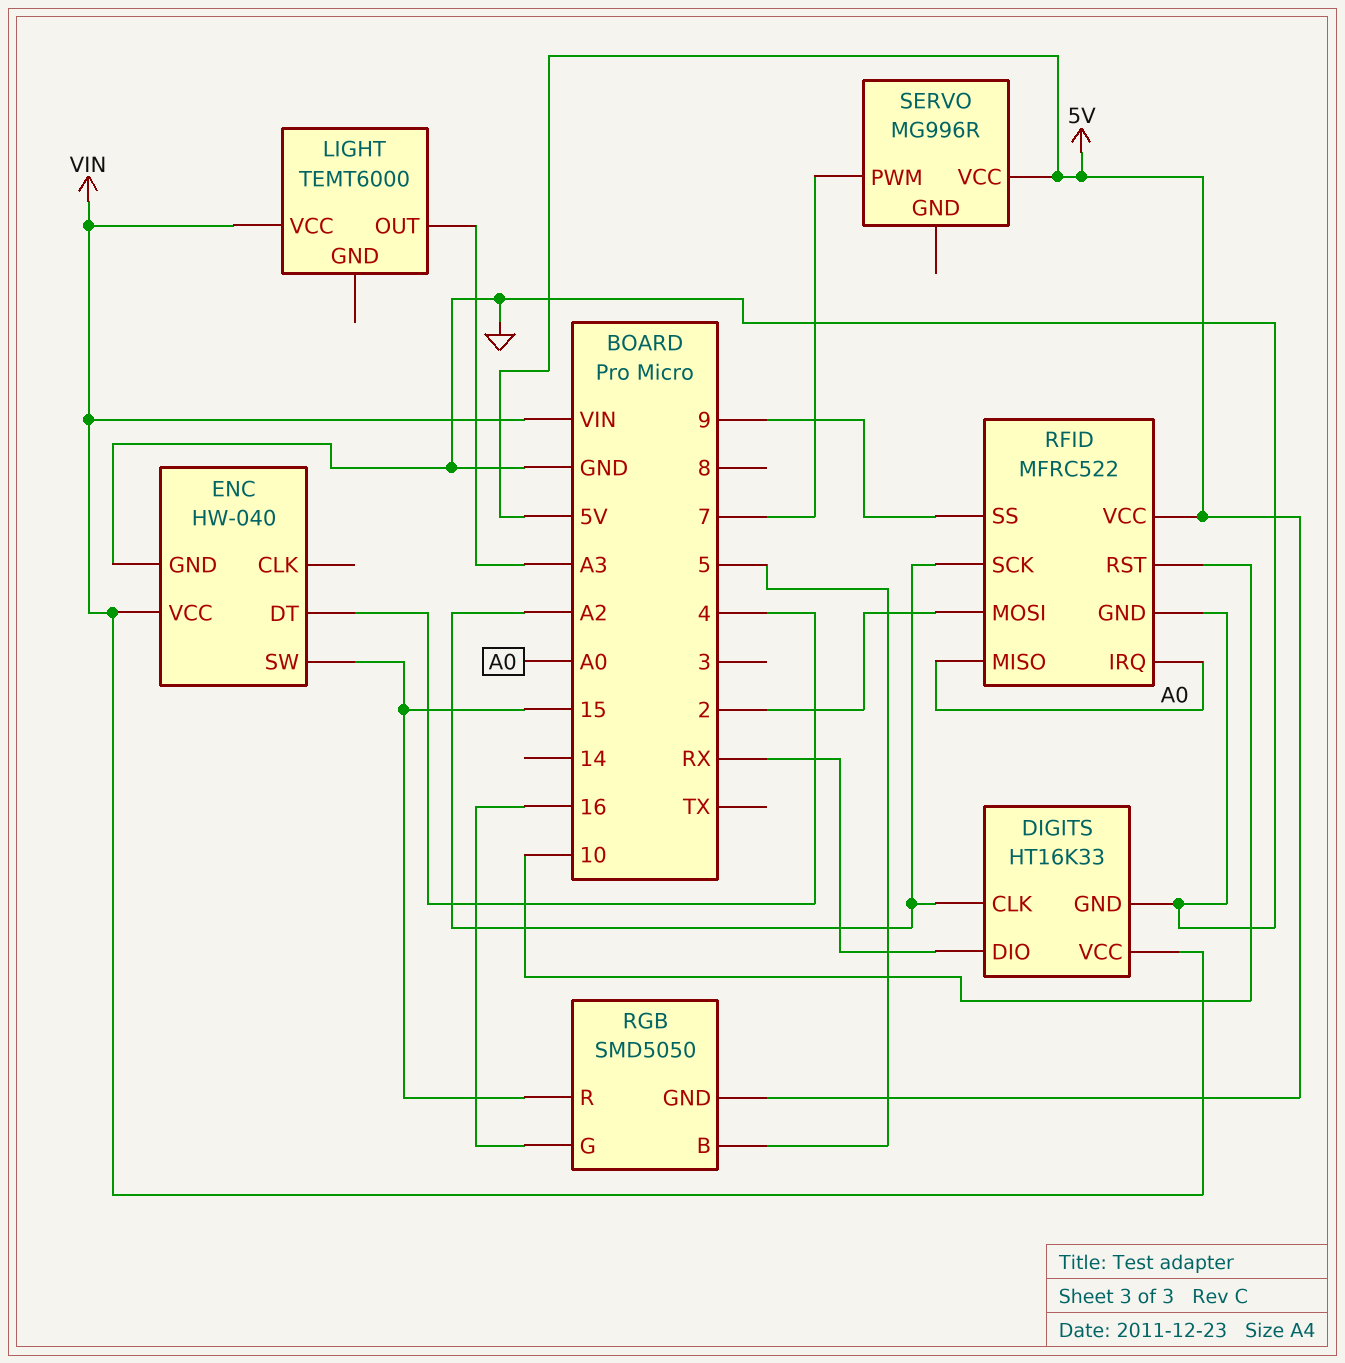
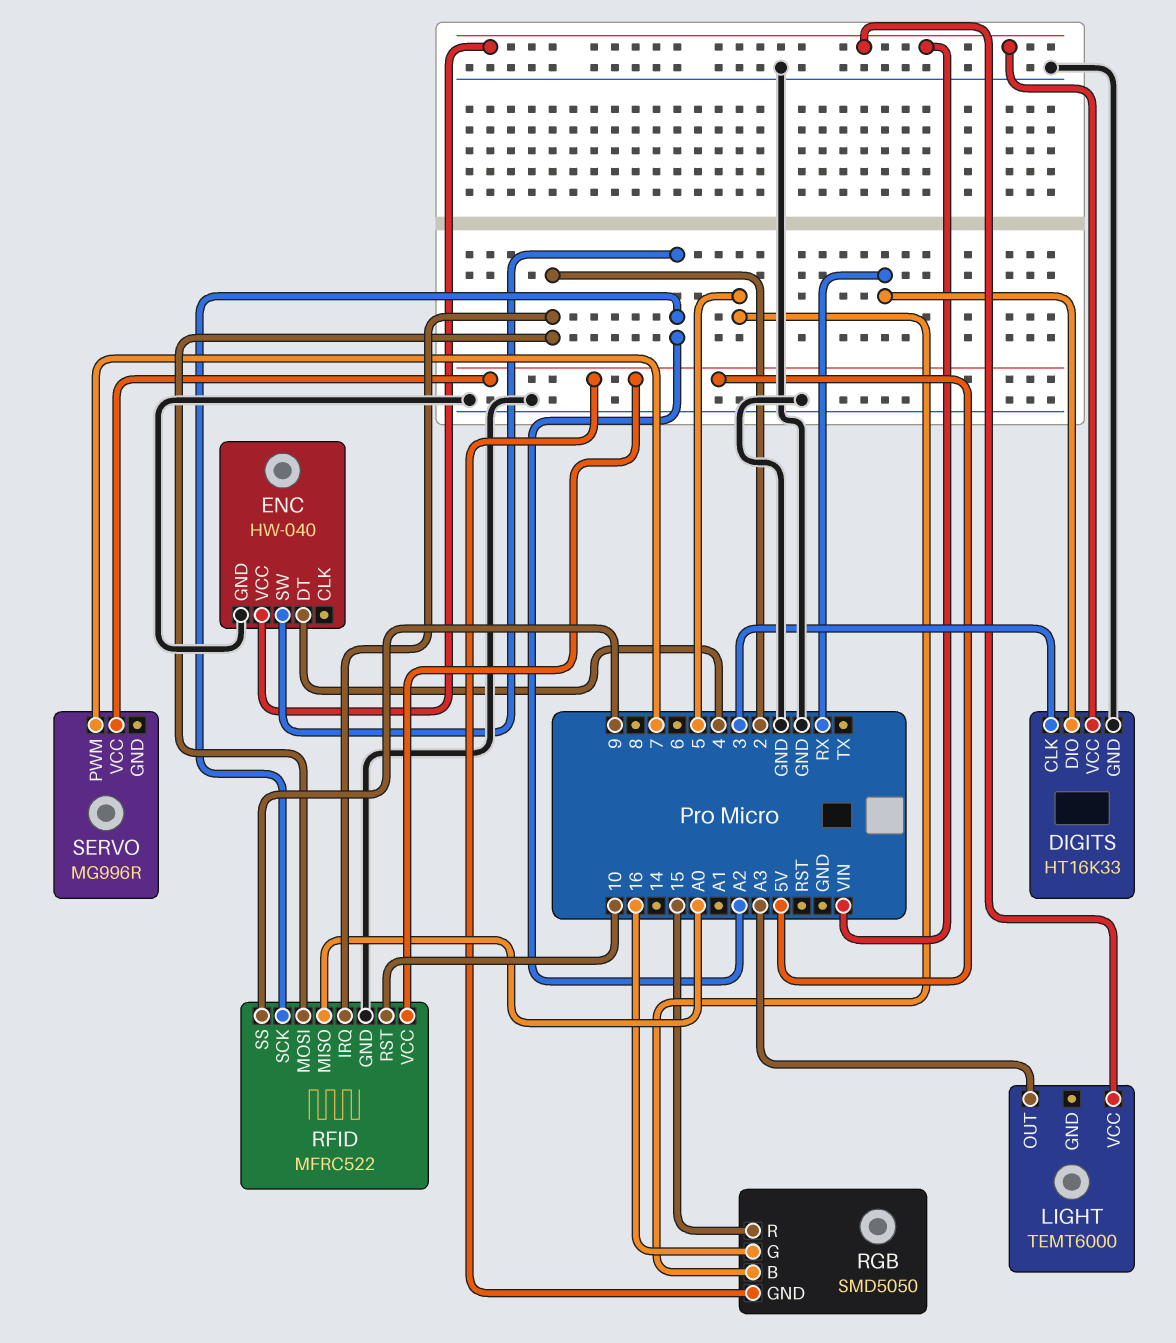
DIGITS pin CLK: A2 -> 3
ENC pin SW: 15 -> A2
RFID pin IRQ: A0 -> 2

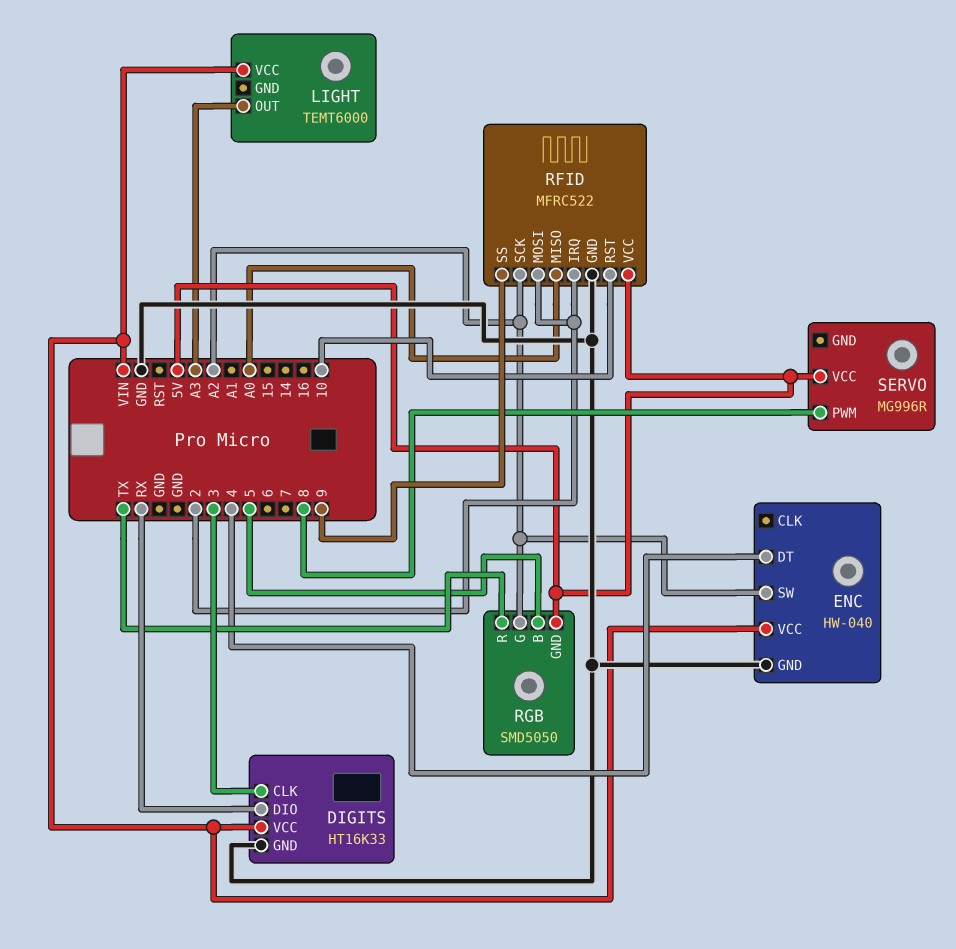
RGB pin G: 16 -> A2
RGB pin R: 15 -> TX
SERVO pin PWM: 7 -> 8

